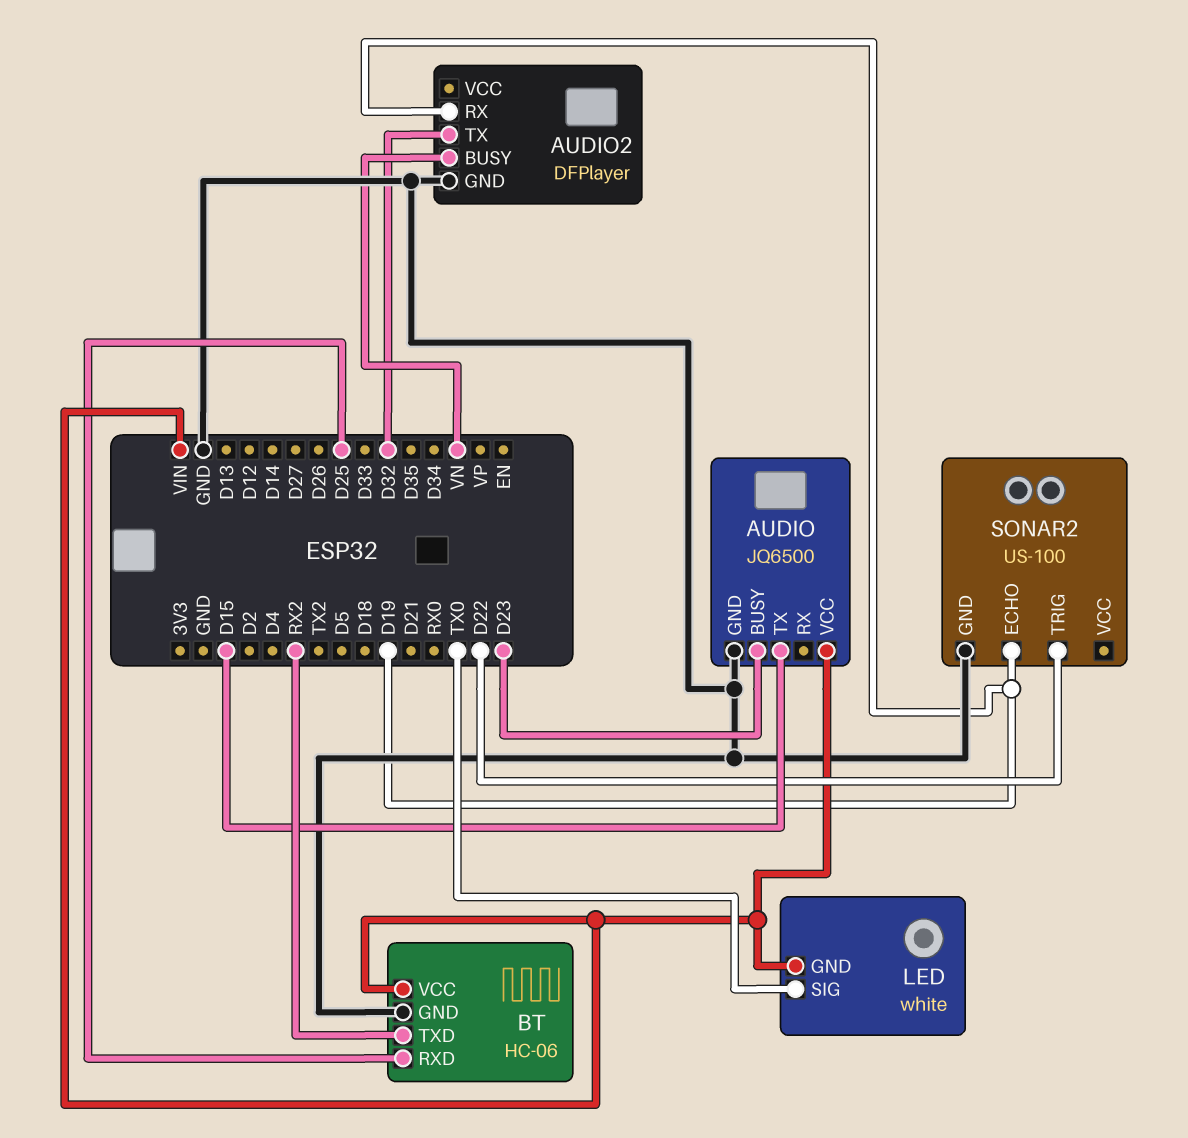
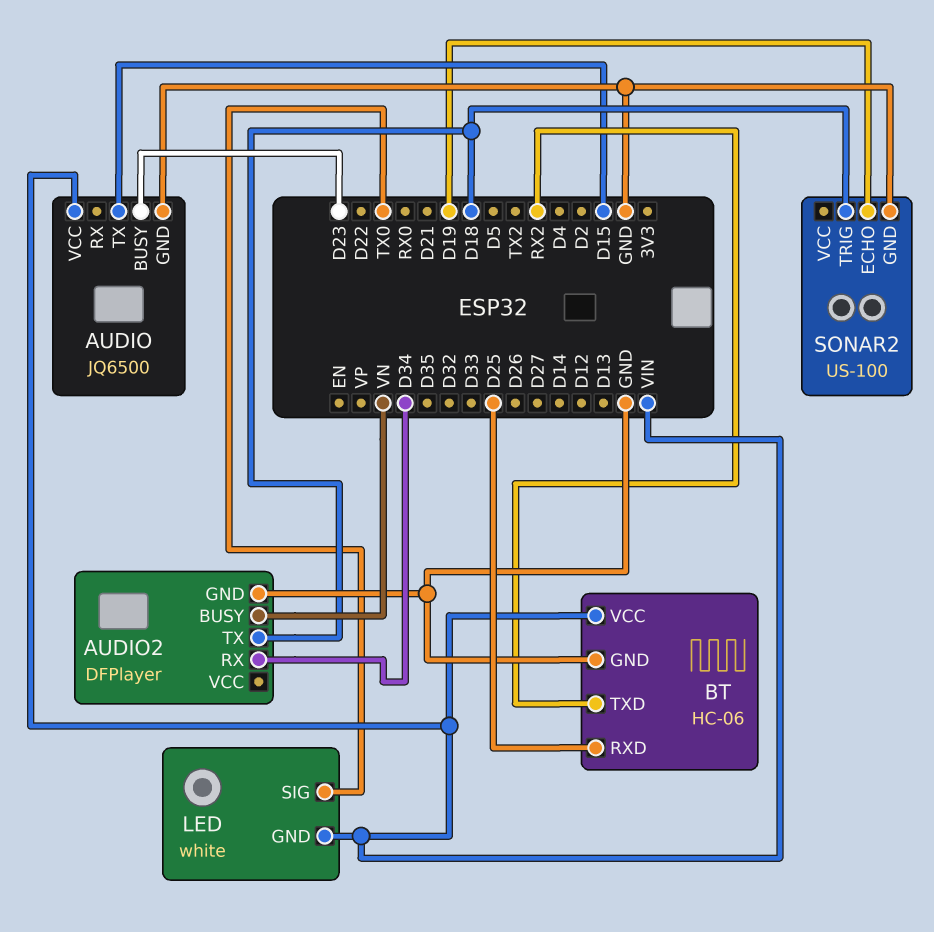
AUDIO2 pin RX: D19 -> D34
AUDIO2 pin TX: D32 -> D18
SONAR2 pin TRIG: D22 -> D18

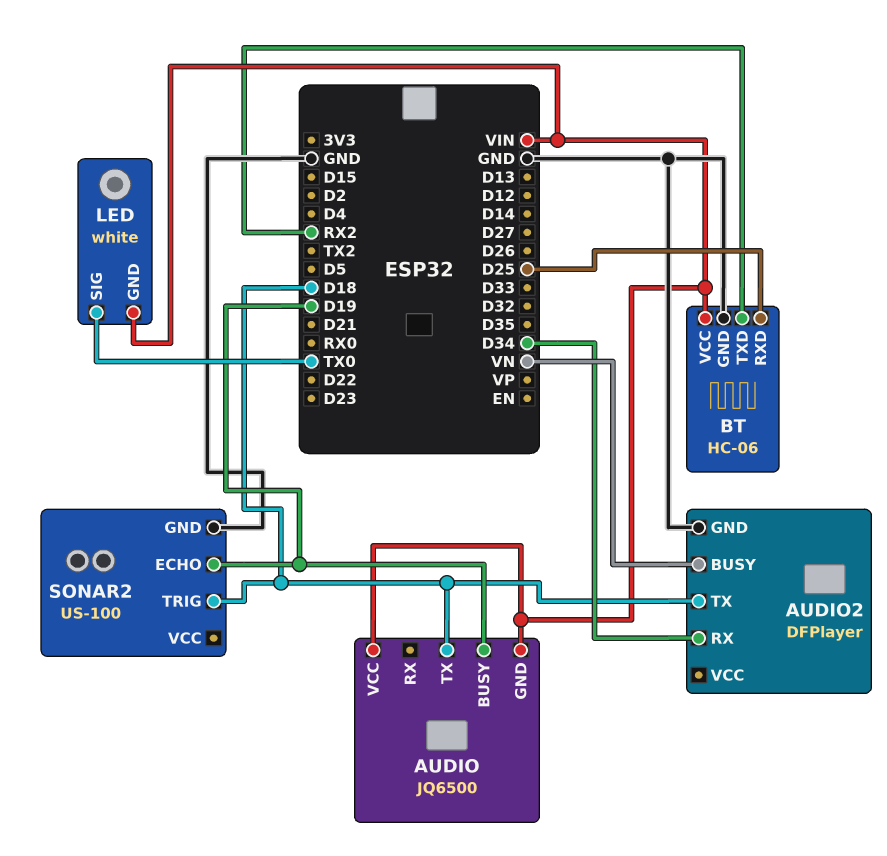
AUDIO pin BUSY: D23 -> D19
AUDIO pin GND: GND -> VIN
AUDIO pin TX: D15 -> D18

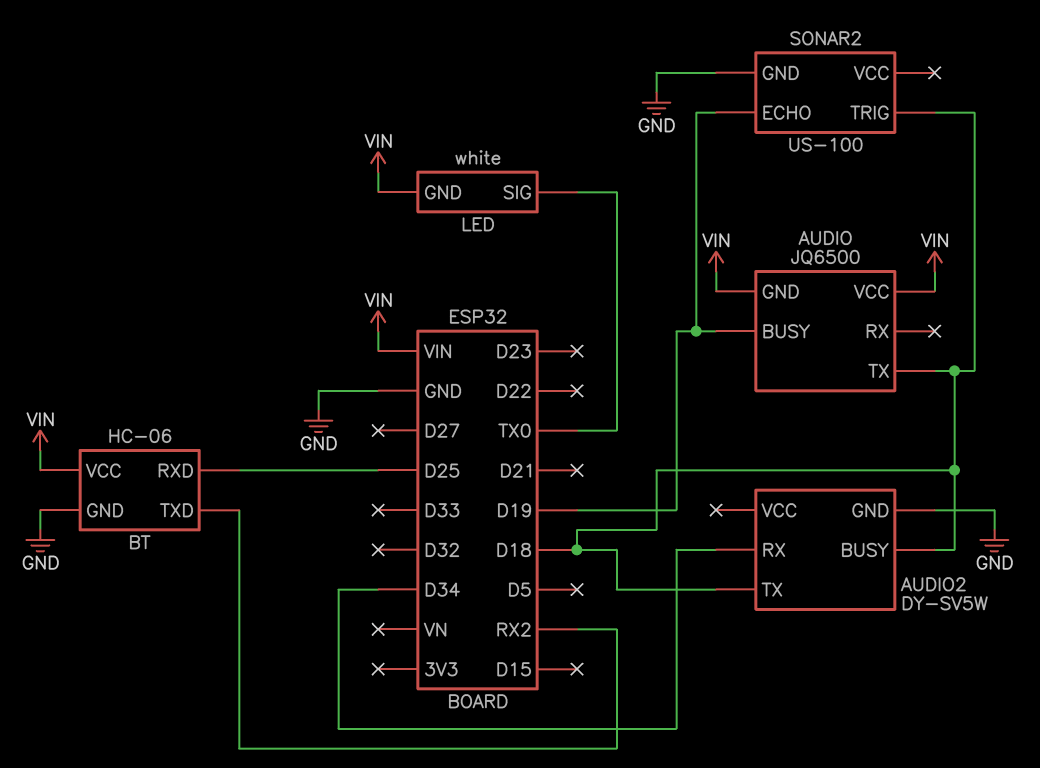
AUDIO2: DFPlayer -> DY-SV5W
AUDIO2 pin BUSY: VN -> D18

